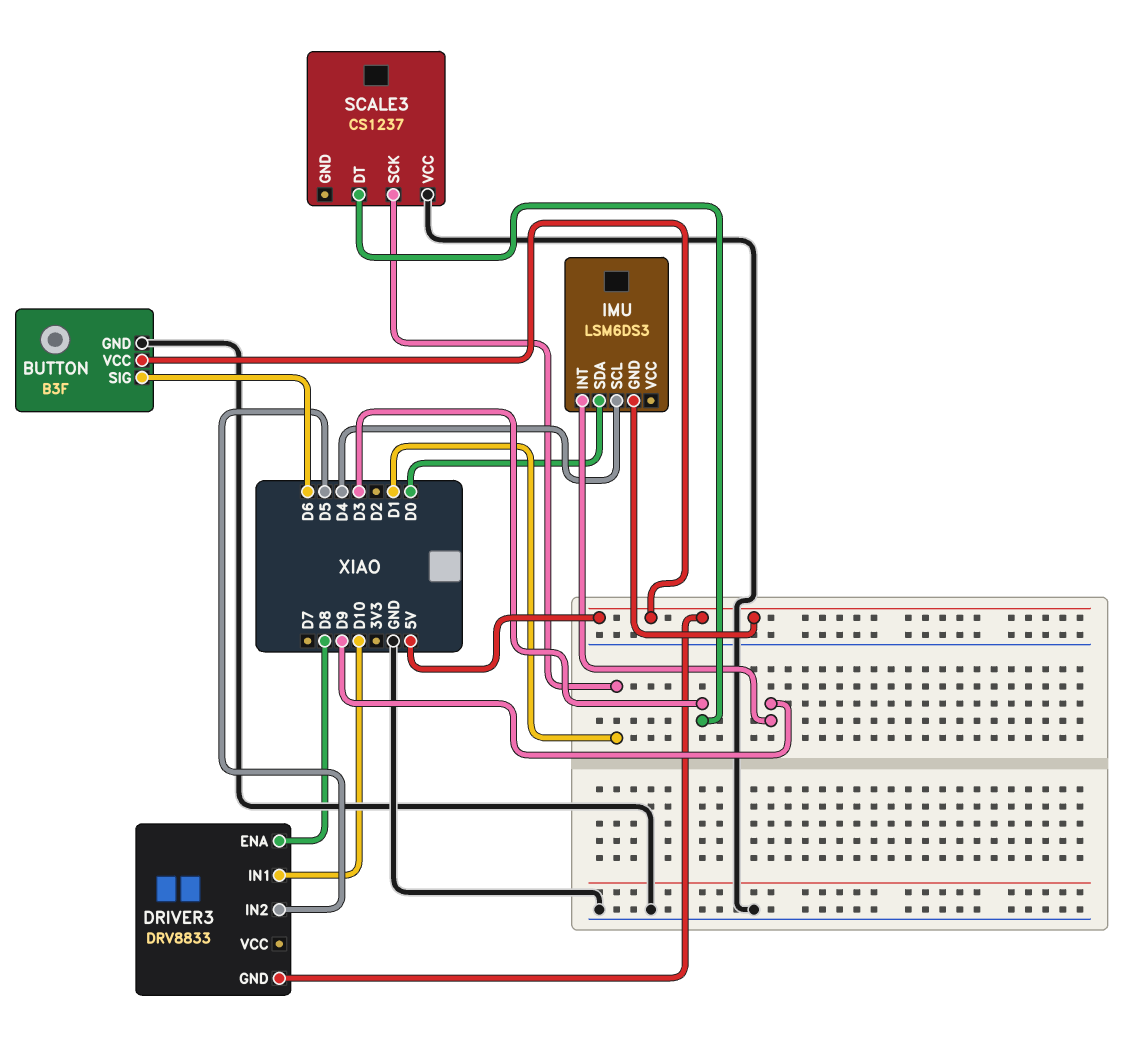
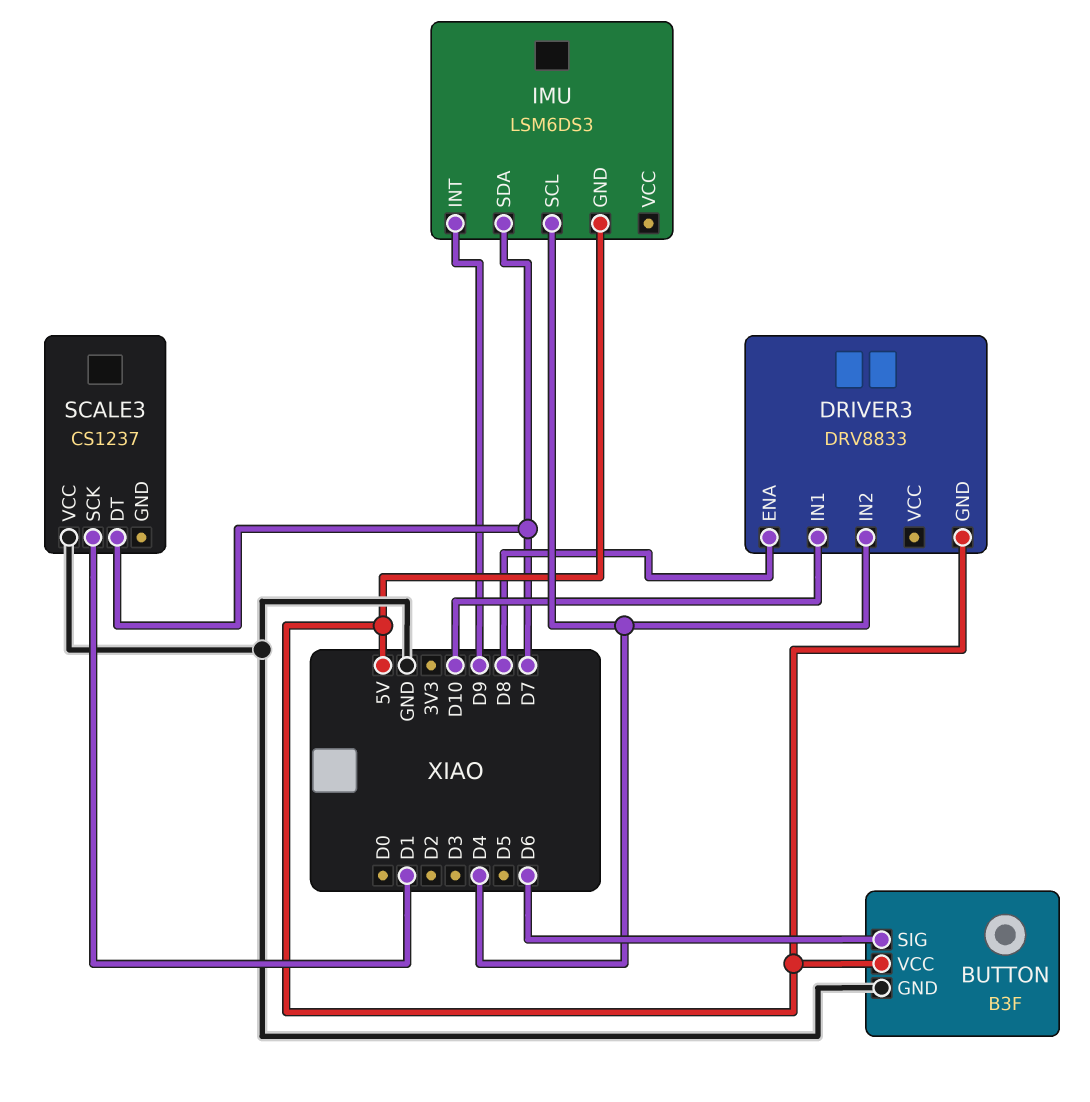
DRIVER3 pin IN2: D5 -> D4
IMU pin SDA: D0 -> D7
SCALE3 pin DT: D3 -> D7

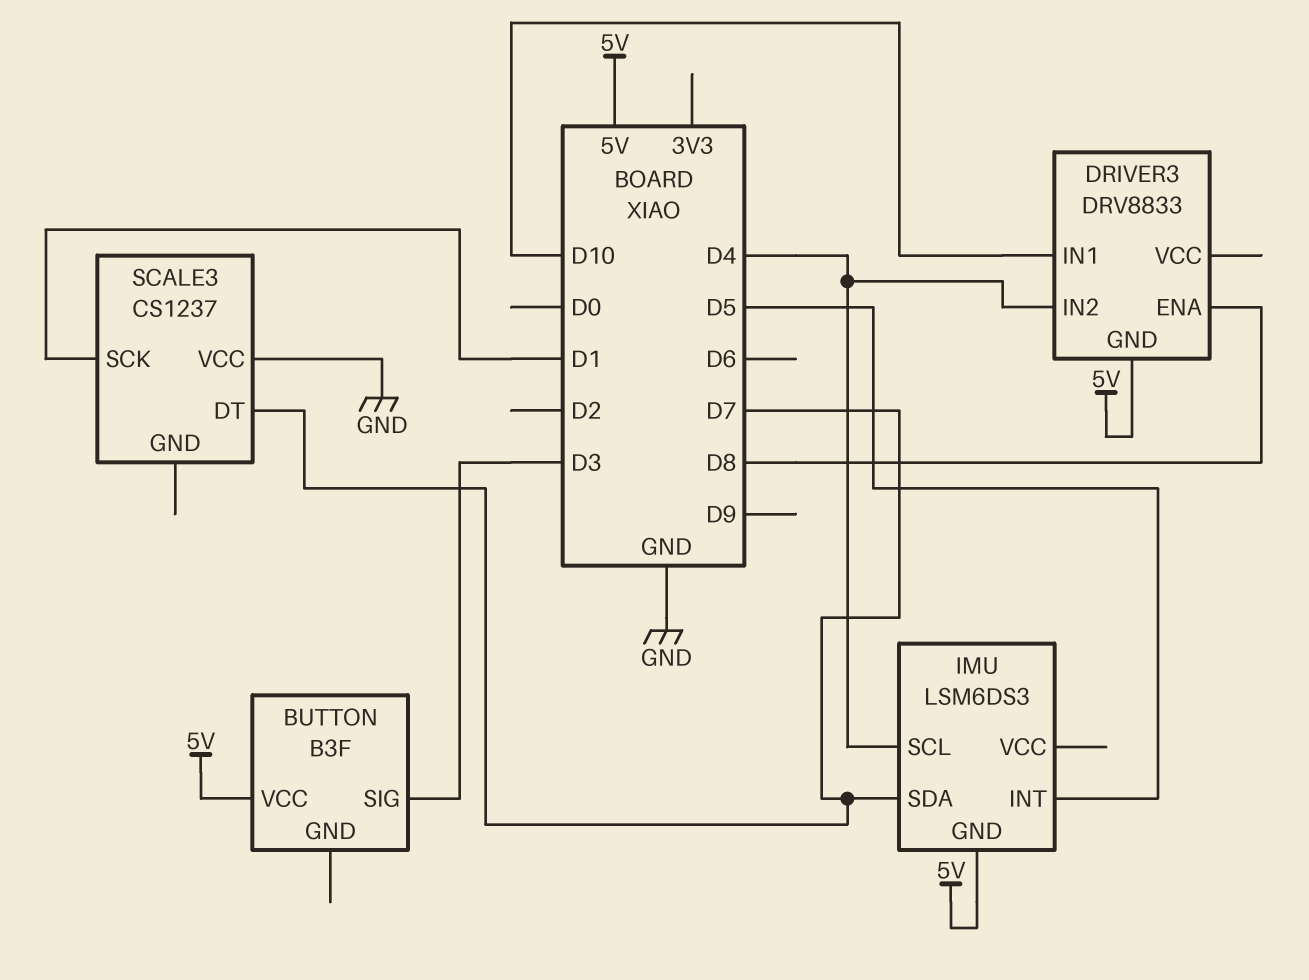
BUTTON pin GND: GND -> none
BUTTON pin SIG: D6 -> D3
IMU pin INT: D9 -> D5

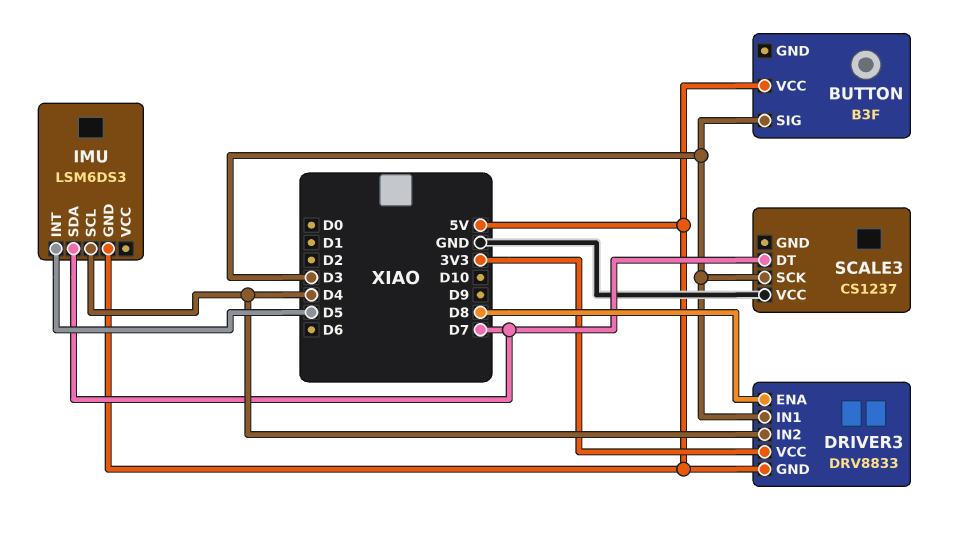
DRIVER3 pin IN1: D10 -> D3
DRIVER3 pin VCC: none -> 3V3
SCALE3 pin SCK: D1 -> D3

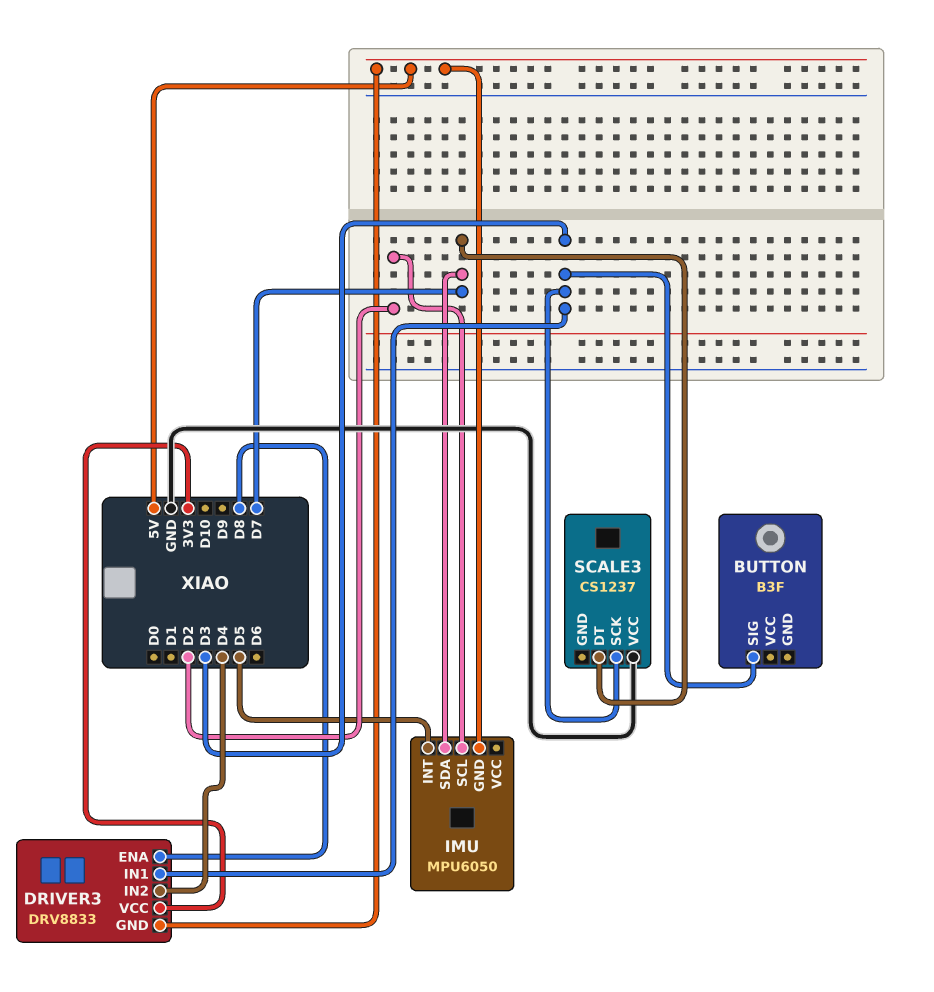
BUTTON pin VCC: 5V -> none
IMU: LSM6DS3 -> MPU6050
IMU pin SCL: D4 -> D2

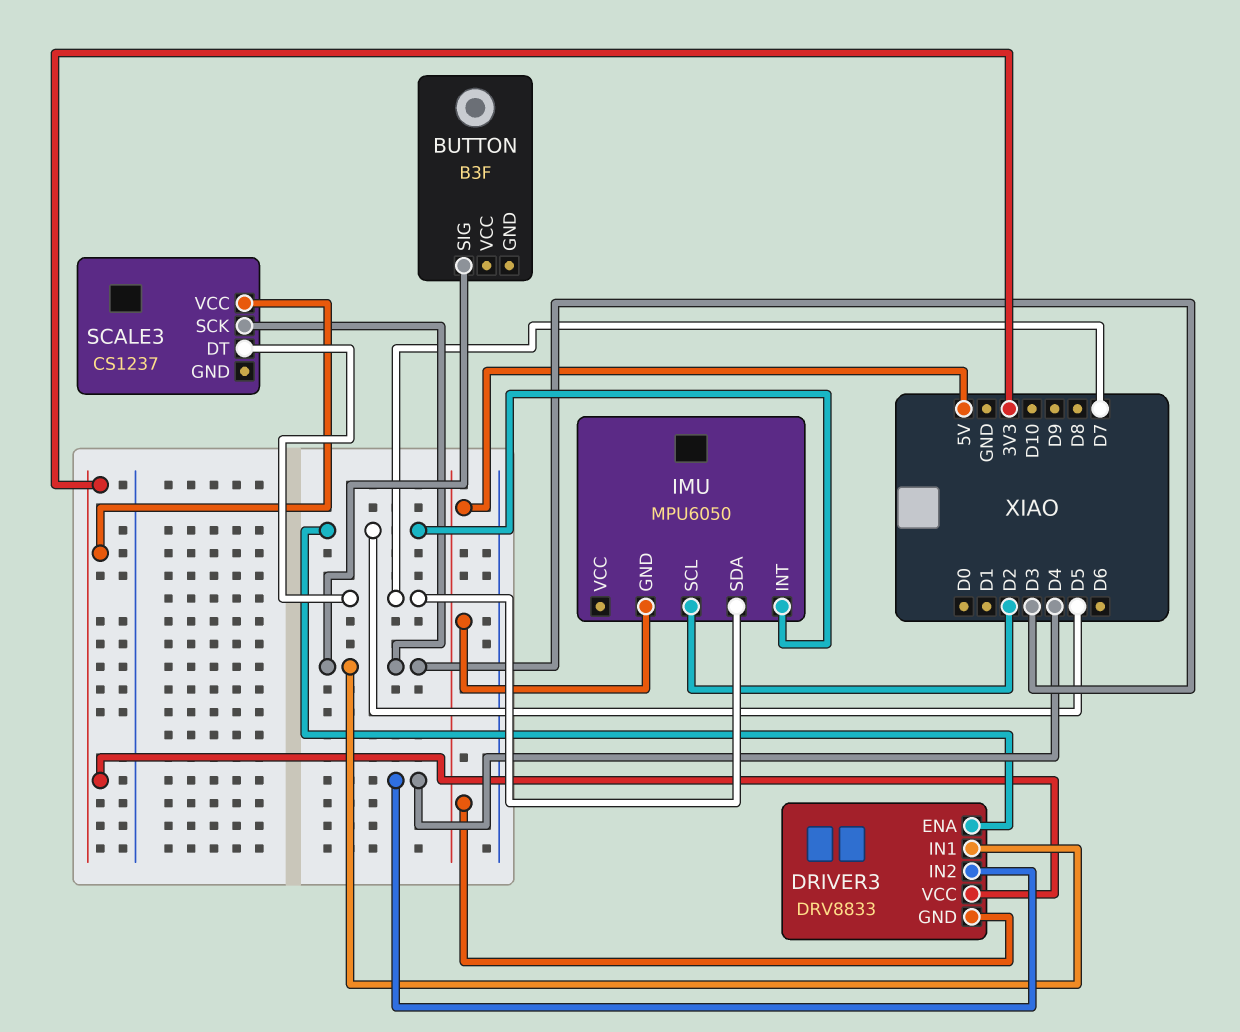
DRIVER3 pin ENA: D8 -> D5
SCALE3 pin VCC: GND -> 3V3

